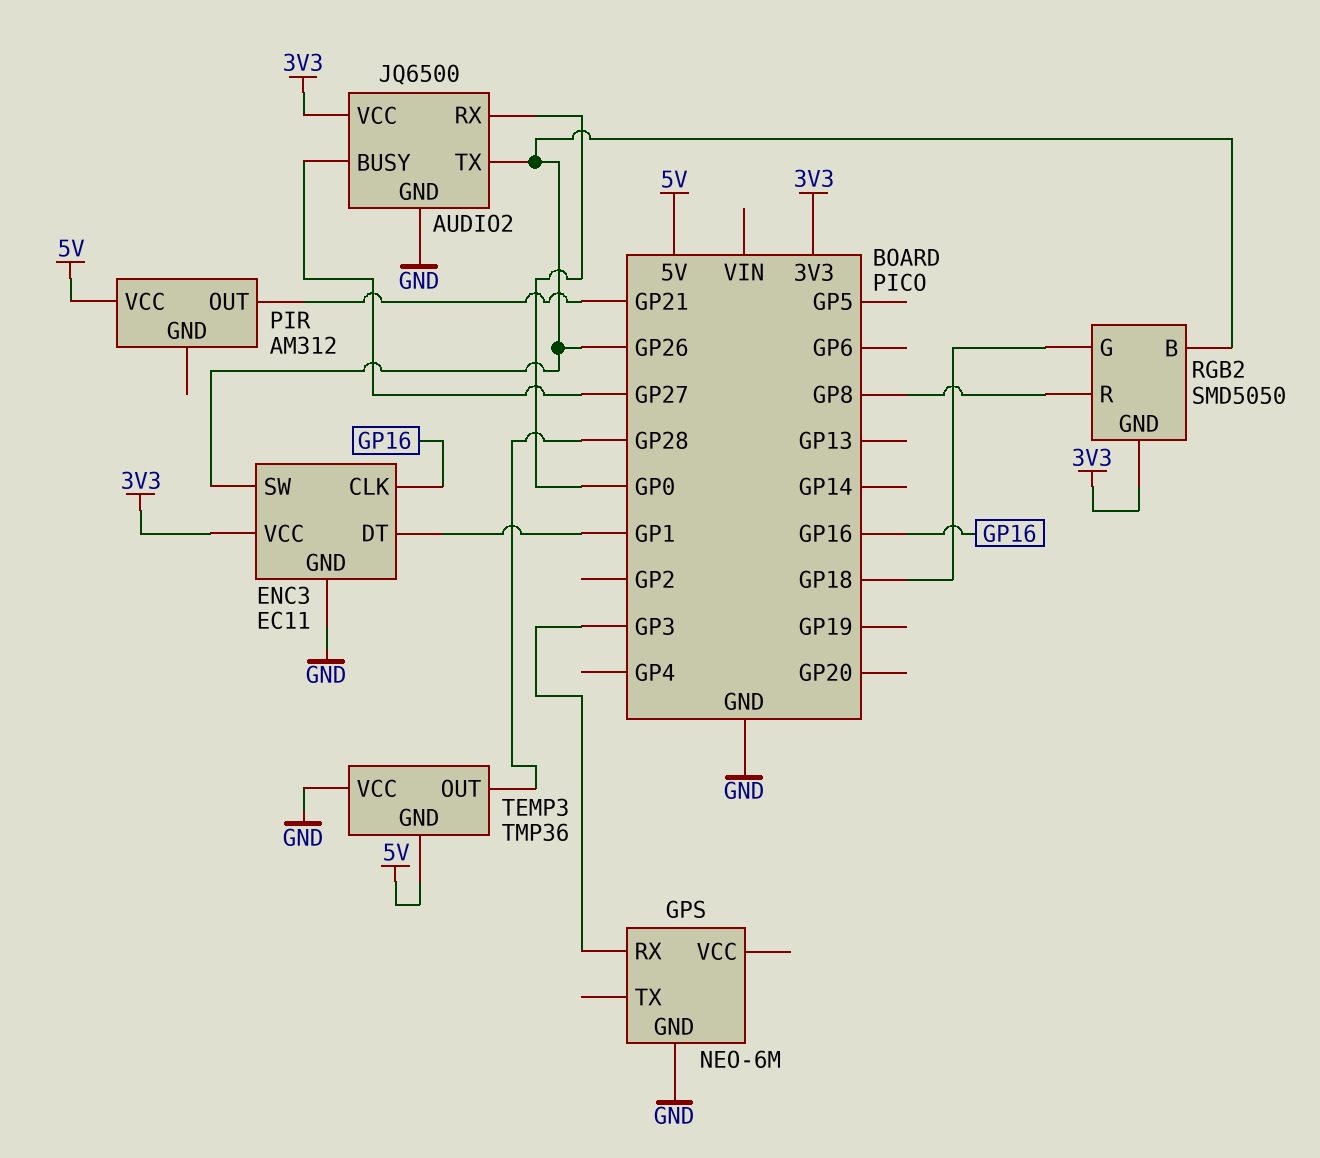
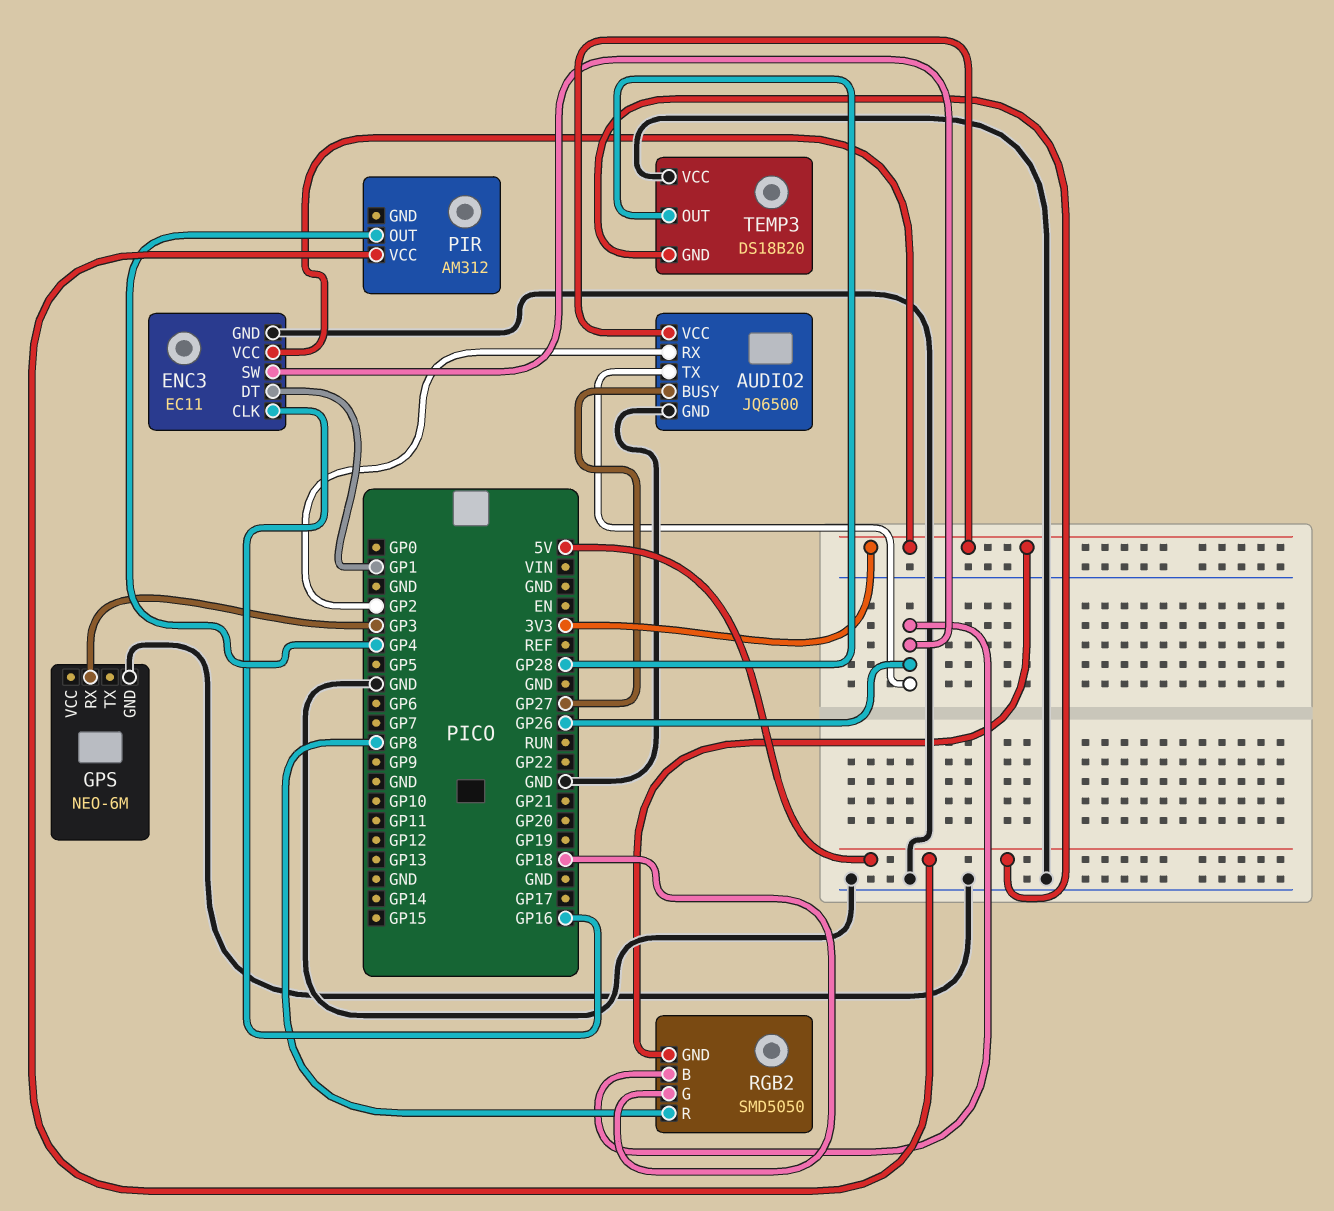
AUDIO2 pin RX: GP0 -> GP2
PIR pin OUT: GP21 -> GP4
TEMP3: TMP36 -> DS18B20

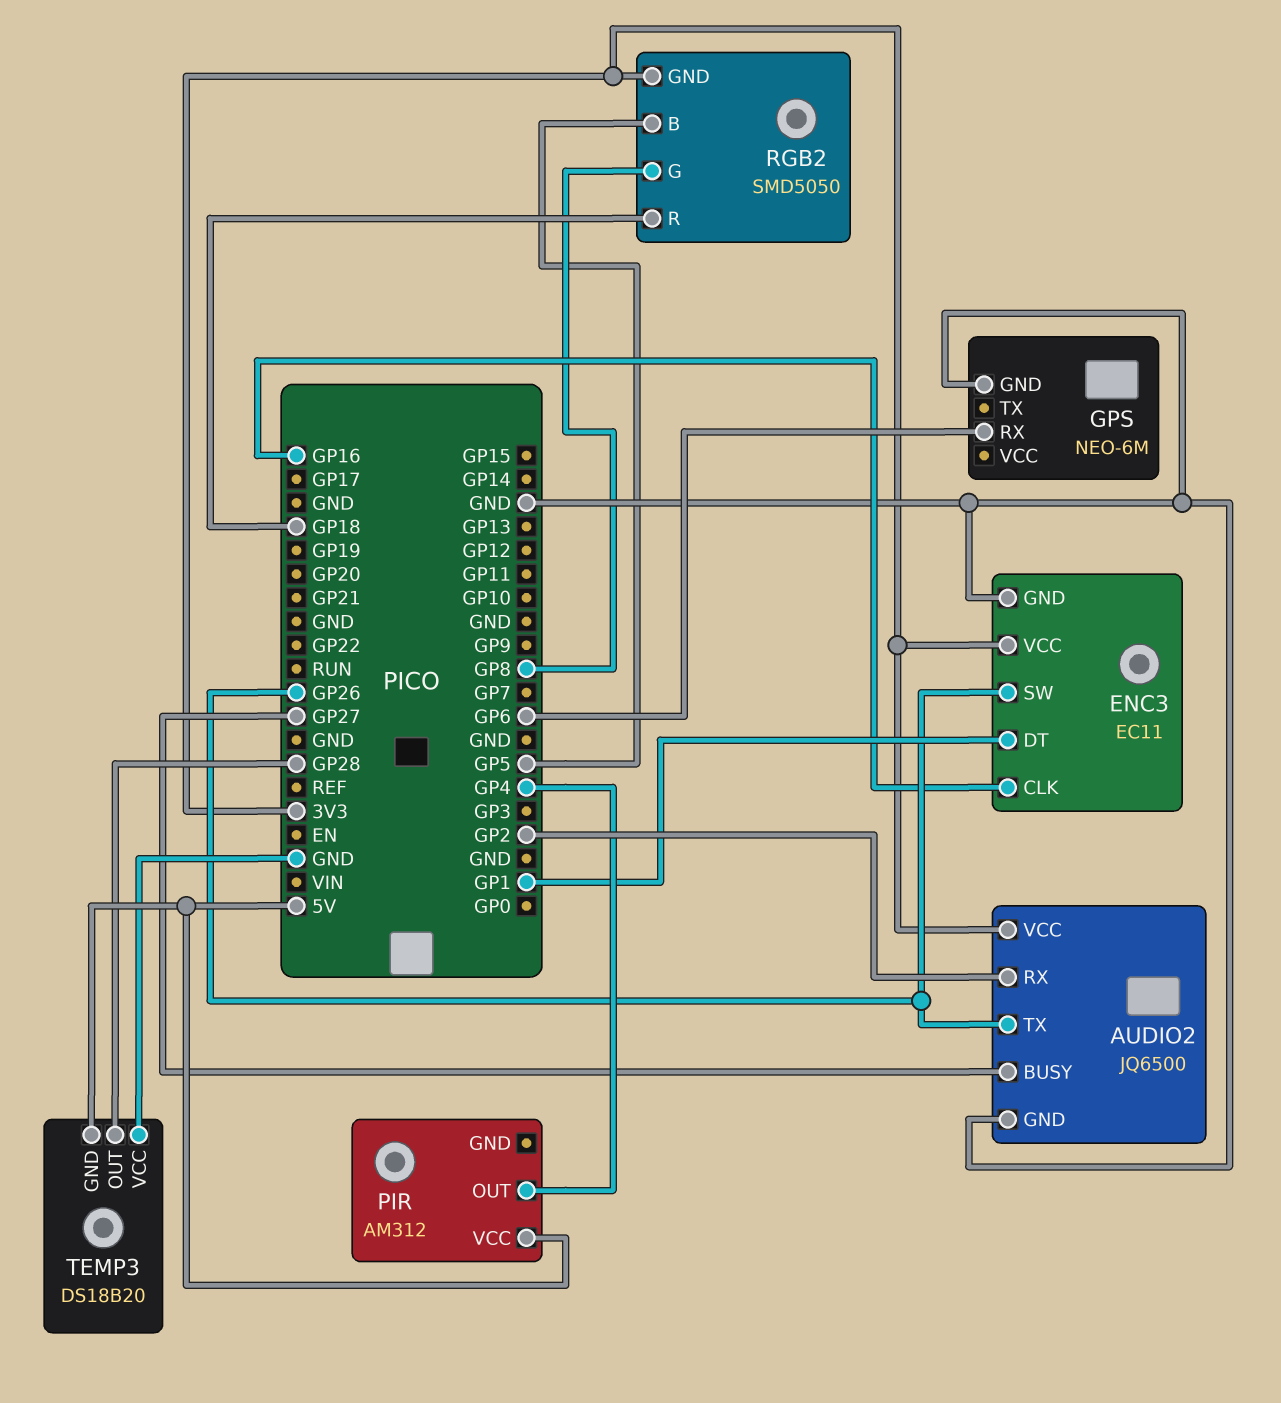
GPS pin RX: GP3 -> GP6
RGB2 pin B: GP26 -> GP5
RGB2 pin G: GP18 -> GP8
RGB2 pin R: GP8 -> GP18

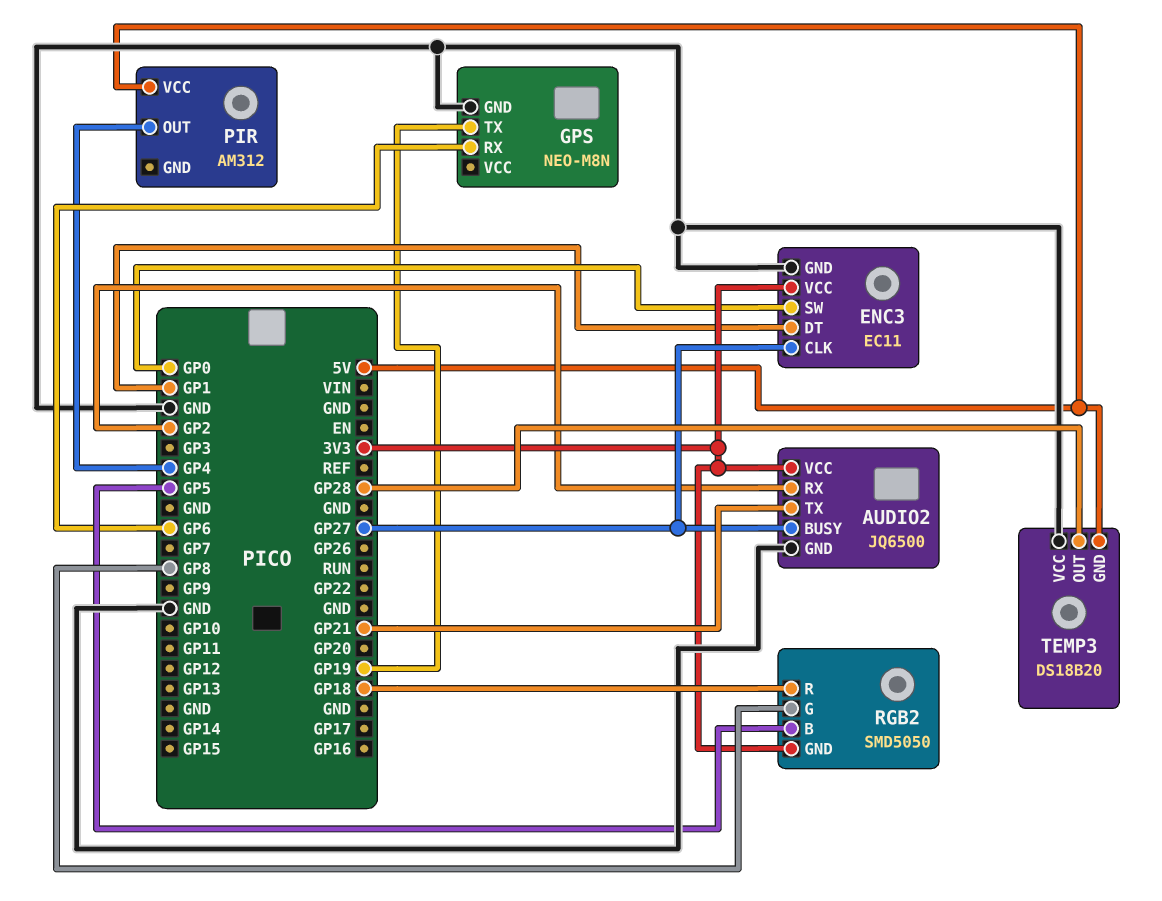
AUDIO2 pin TX: GP26 -> GP21
ENC3 pin CLK: GP16 -> GP27
ENC3 pin SW: GP26 -> GP0
GPS: NEO-6M -> NEO-M8N
GPS pin TX: none -> GP19

